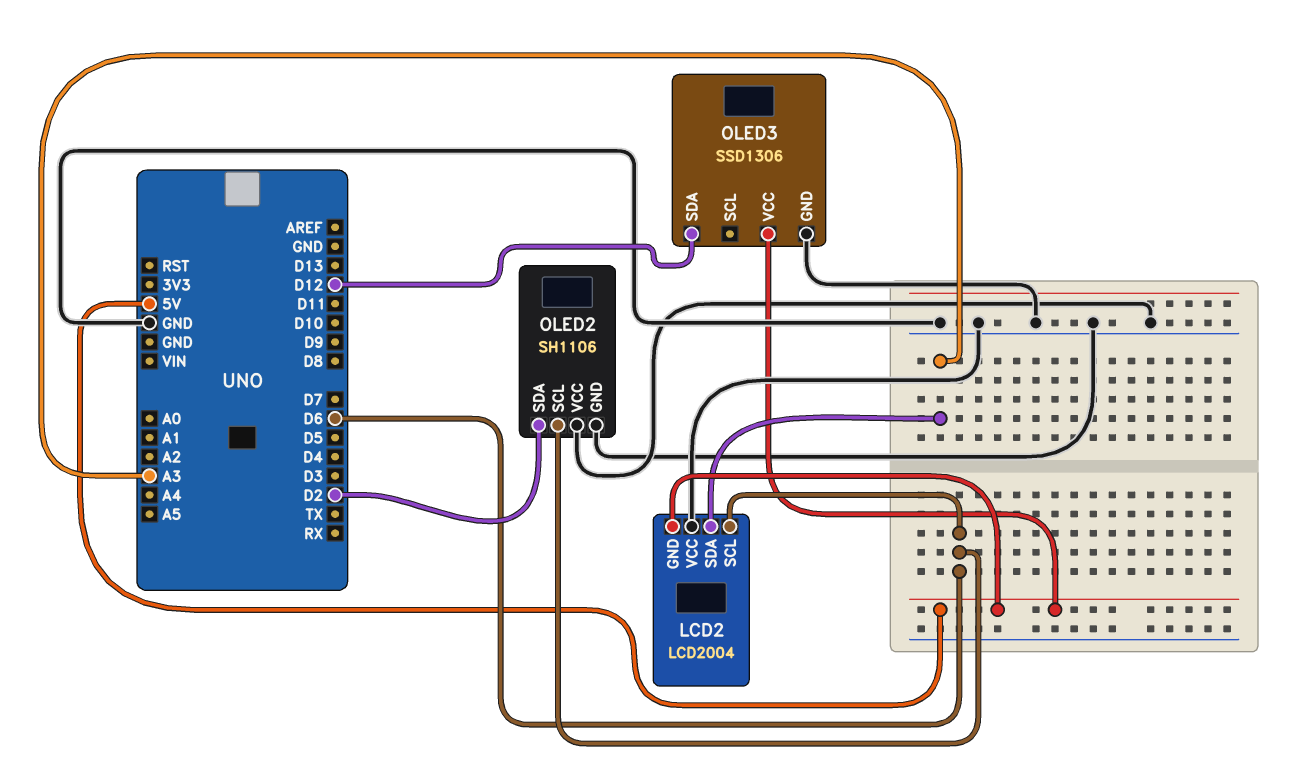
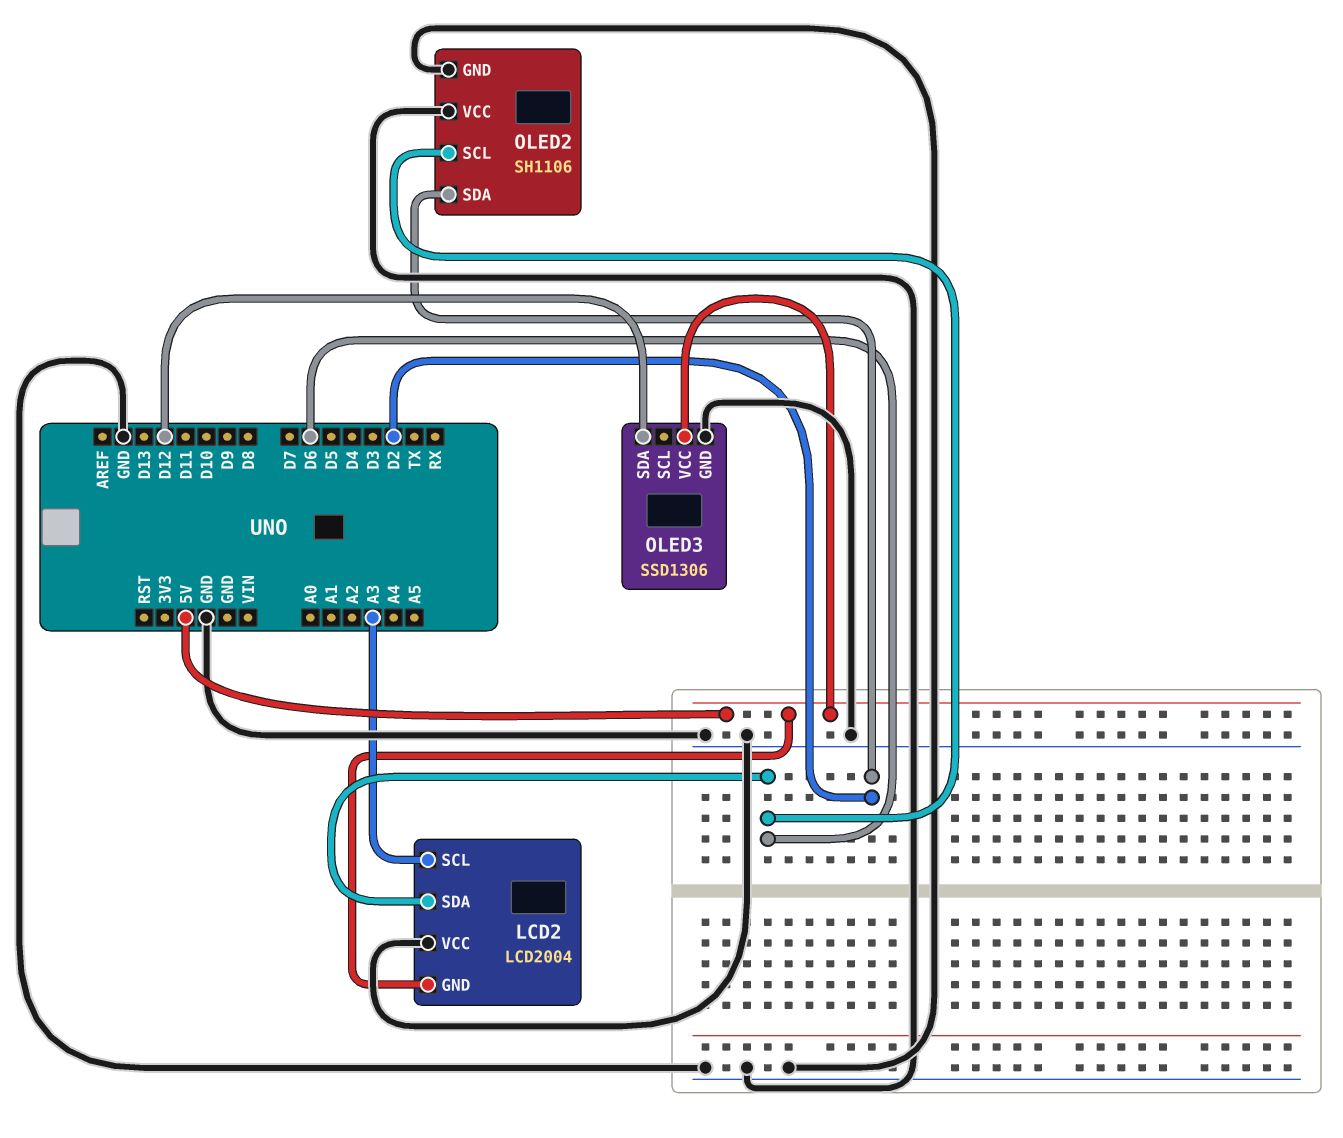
LCD2 pin SCL: D6 -> A3
LCD2 pin SDA: A3 -> D6

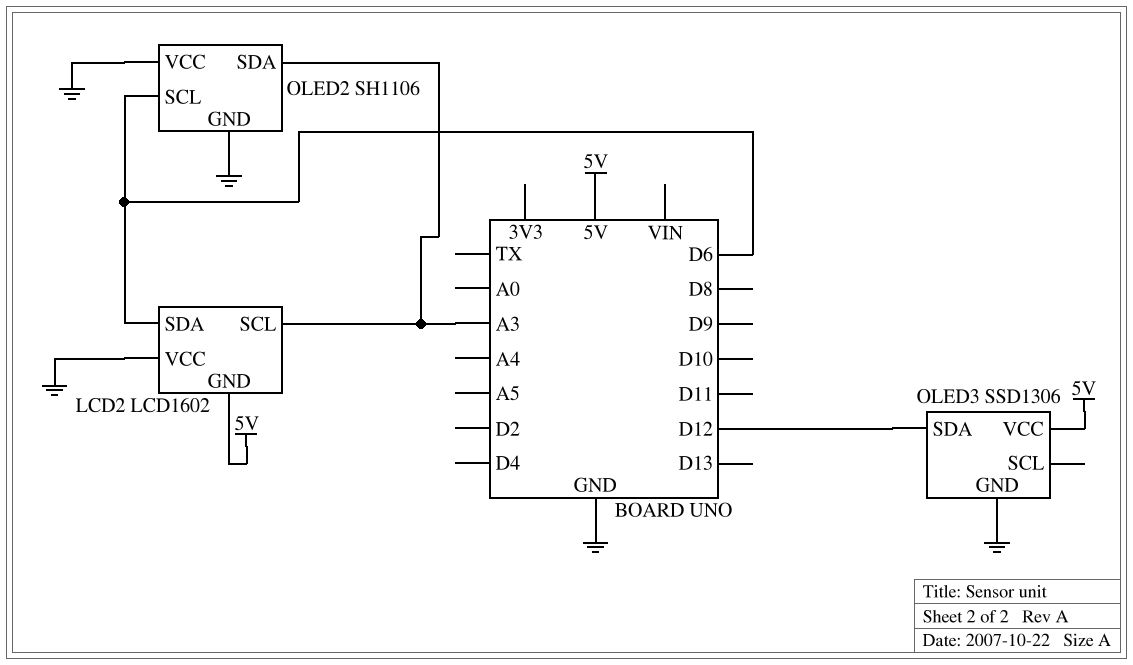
LCD2: LCD2004 -> LCD1602
OLED2 pin SDA: D2 -> A3

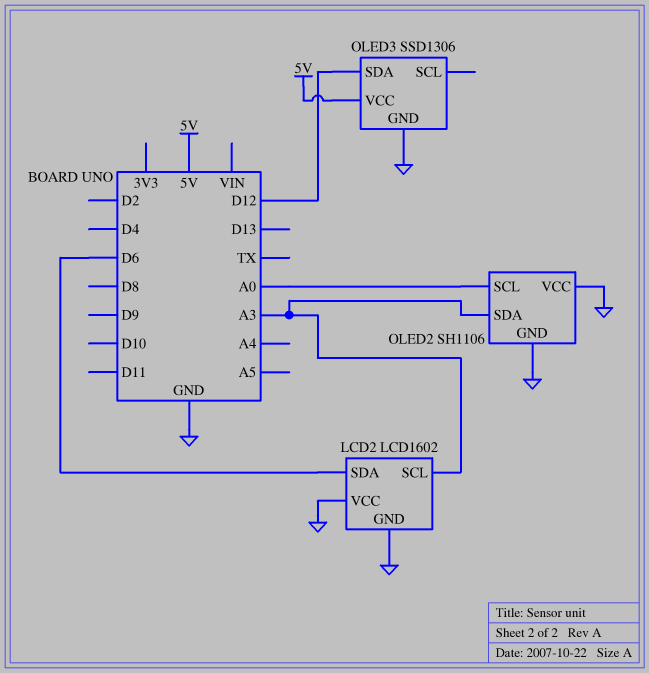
LCD2 pin GND: 5V -> GND
OLED2 pin SCL: D6 -> A0

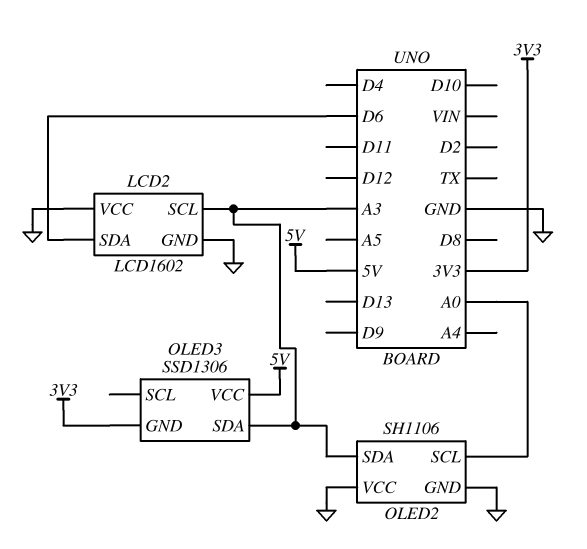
OLED3 pin GND: GND -> 3V3
OLED3 pin SDA: D12 -> A3

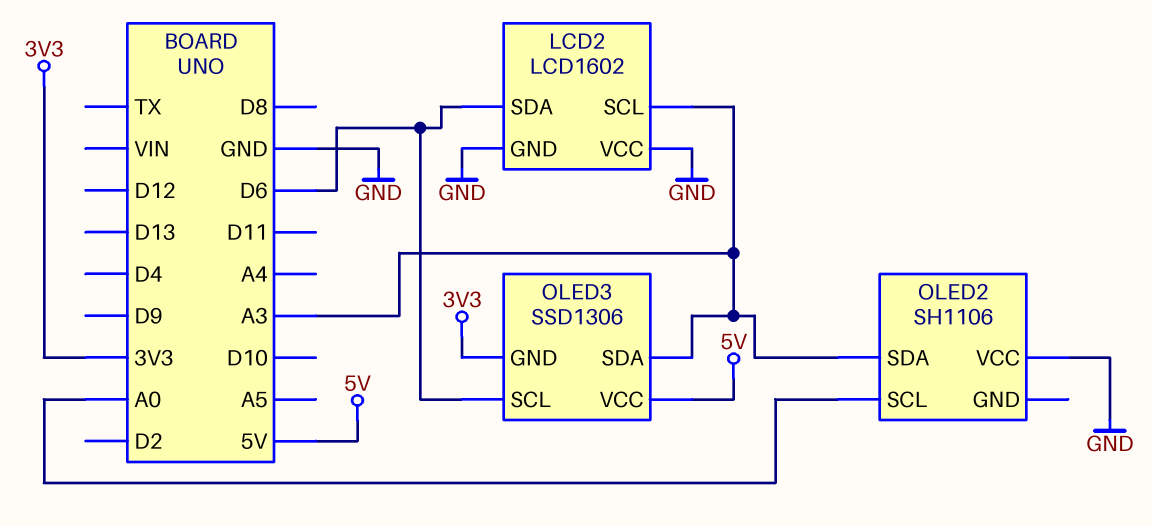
OLED2 pin GND: GND -> none
OLED3 pin SCL: none -> D6

